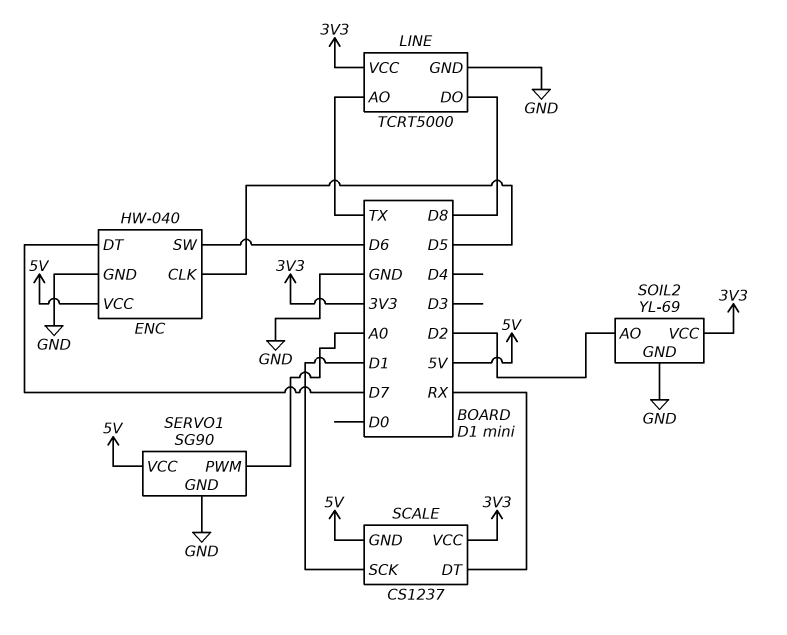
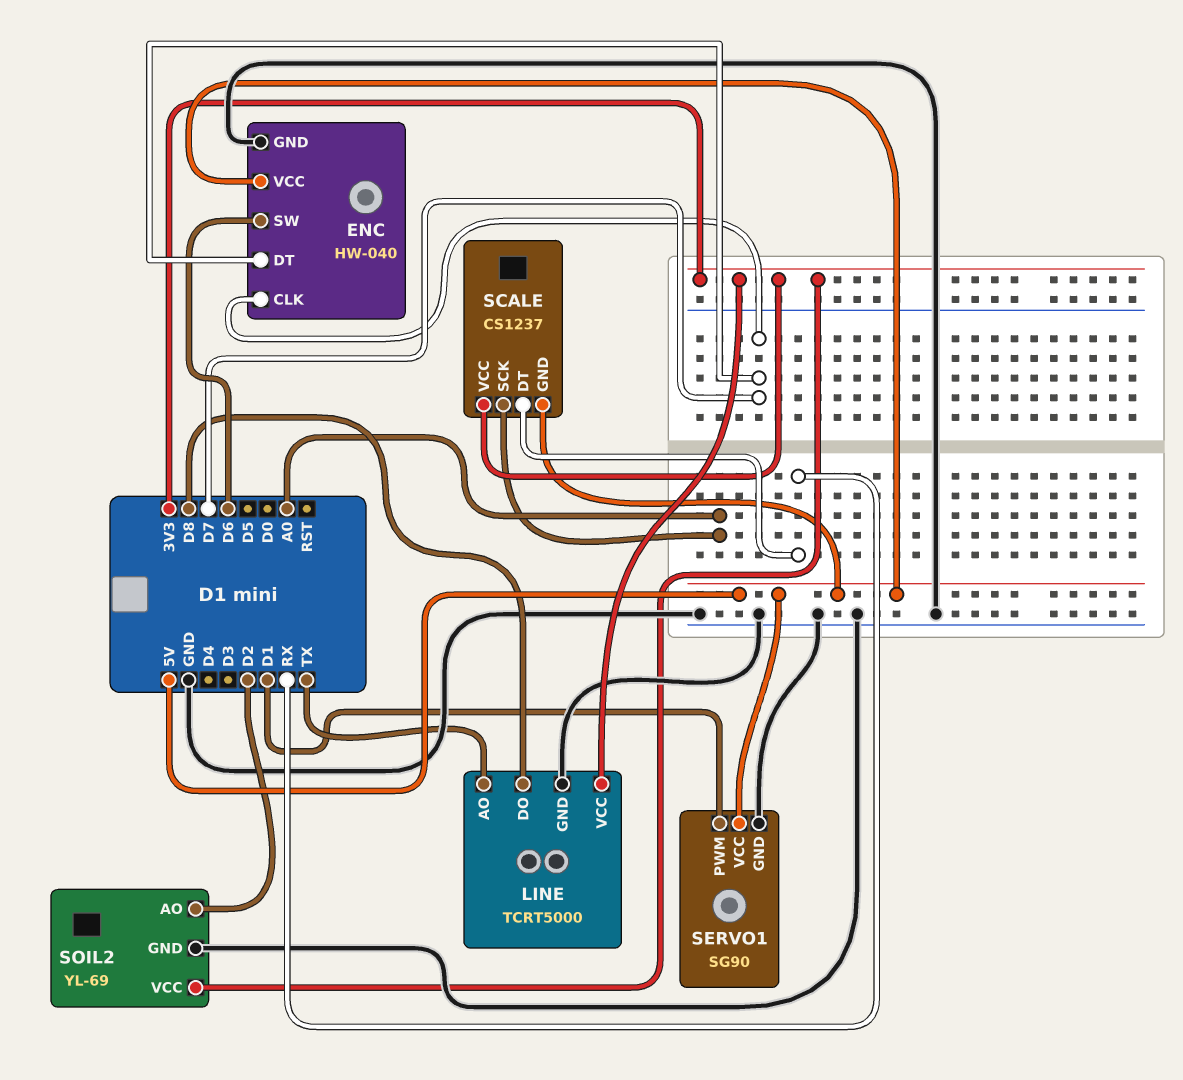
ENC pin CLK: D5 -> D7
SCALE pin SCK: D1 -> A0
SERVO1 pin PWM: A0 -> D1

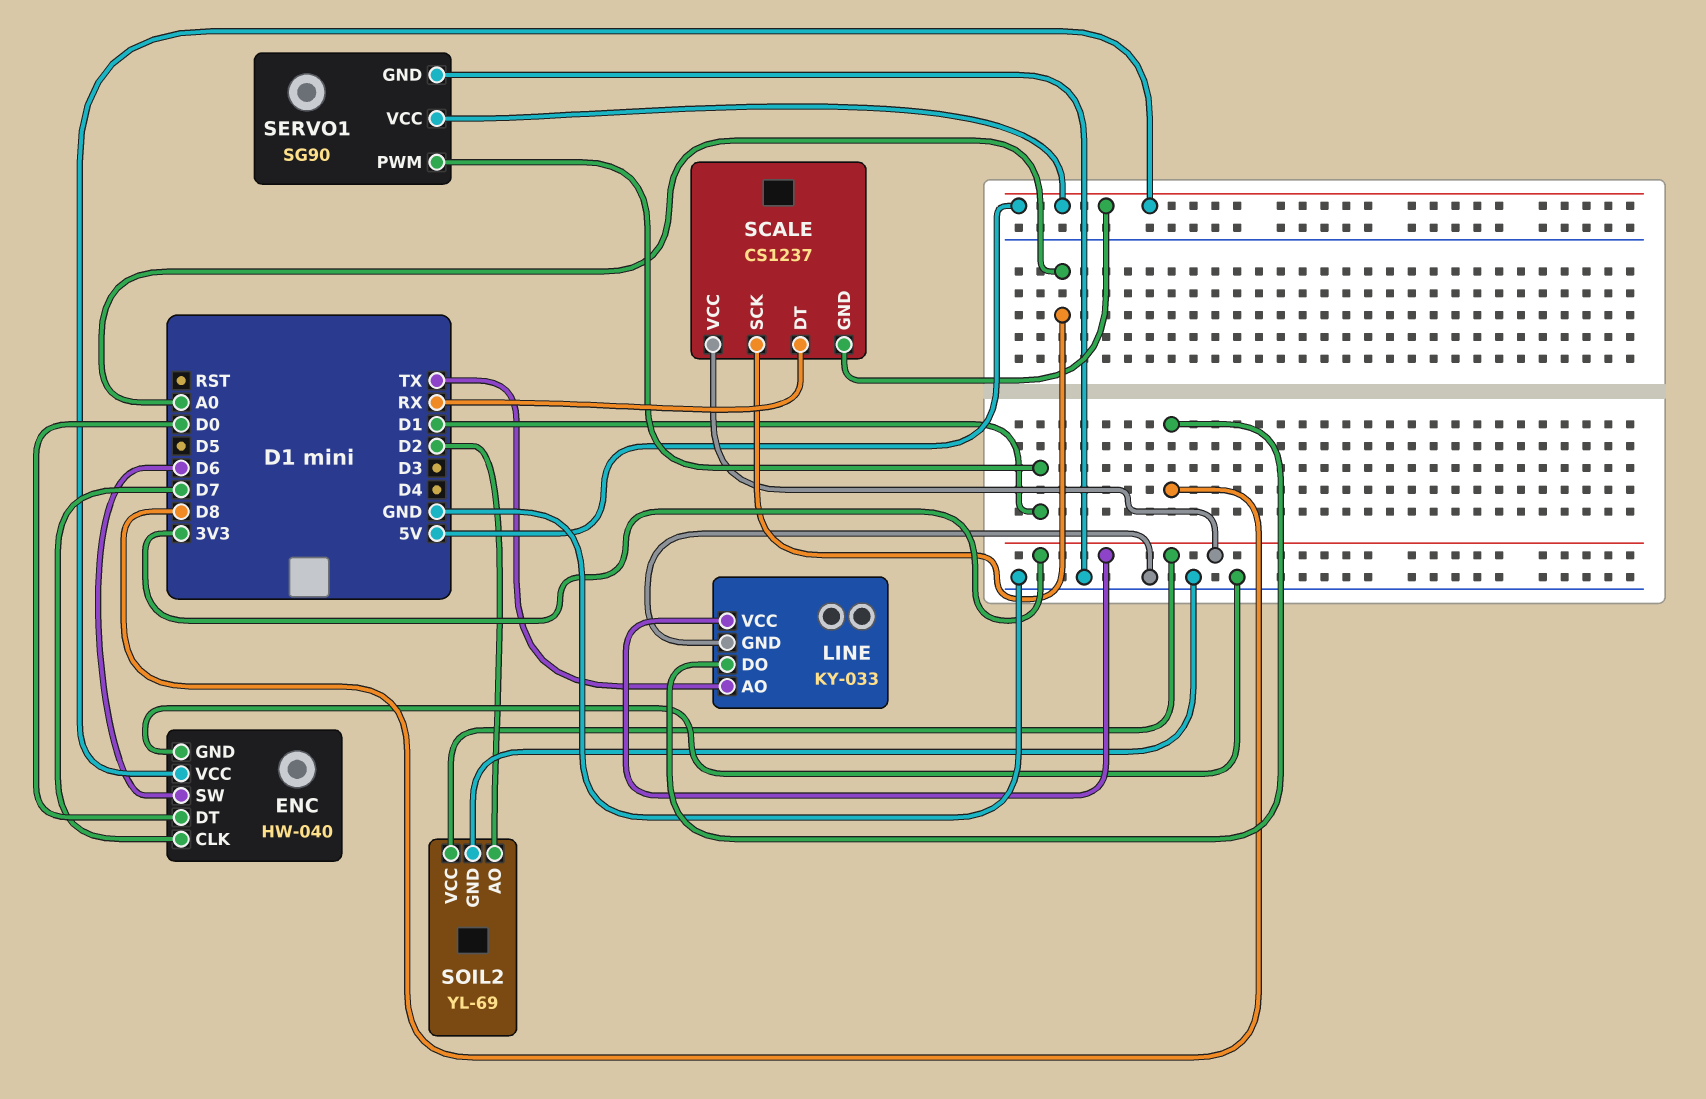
ENC pin DT: D7 -> D0
LINE: TCRT5000 -> KY-033

